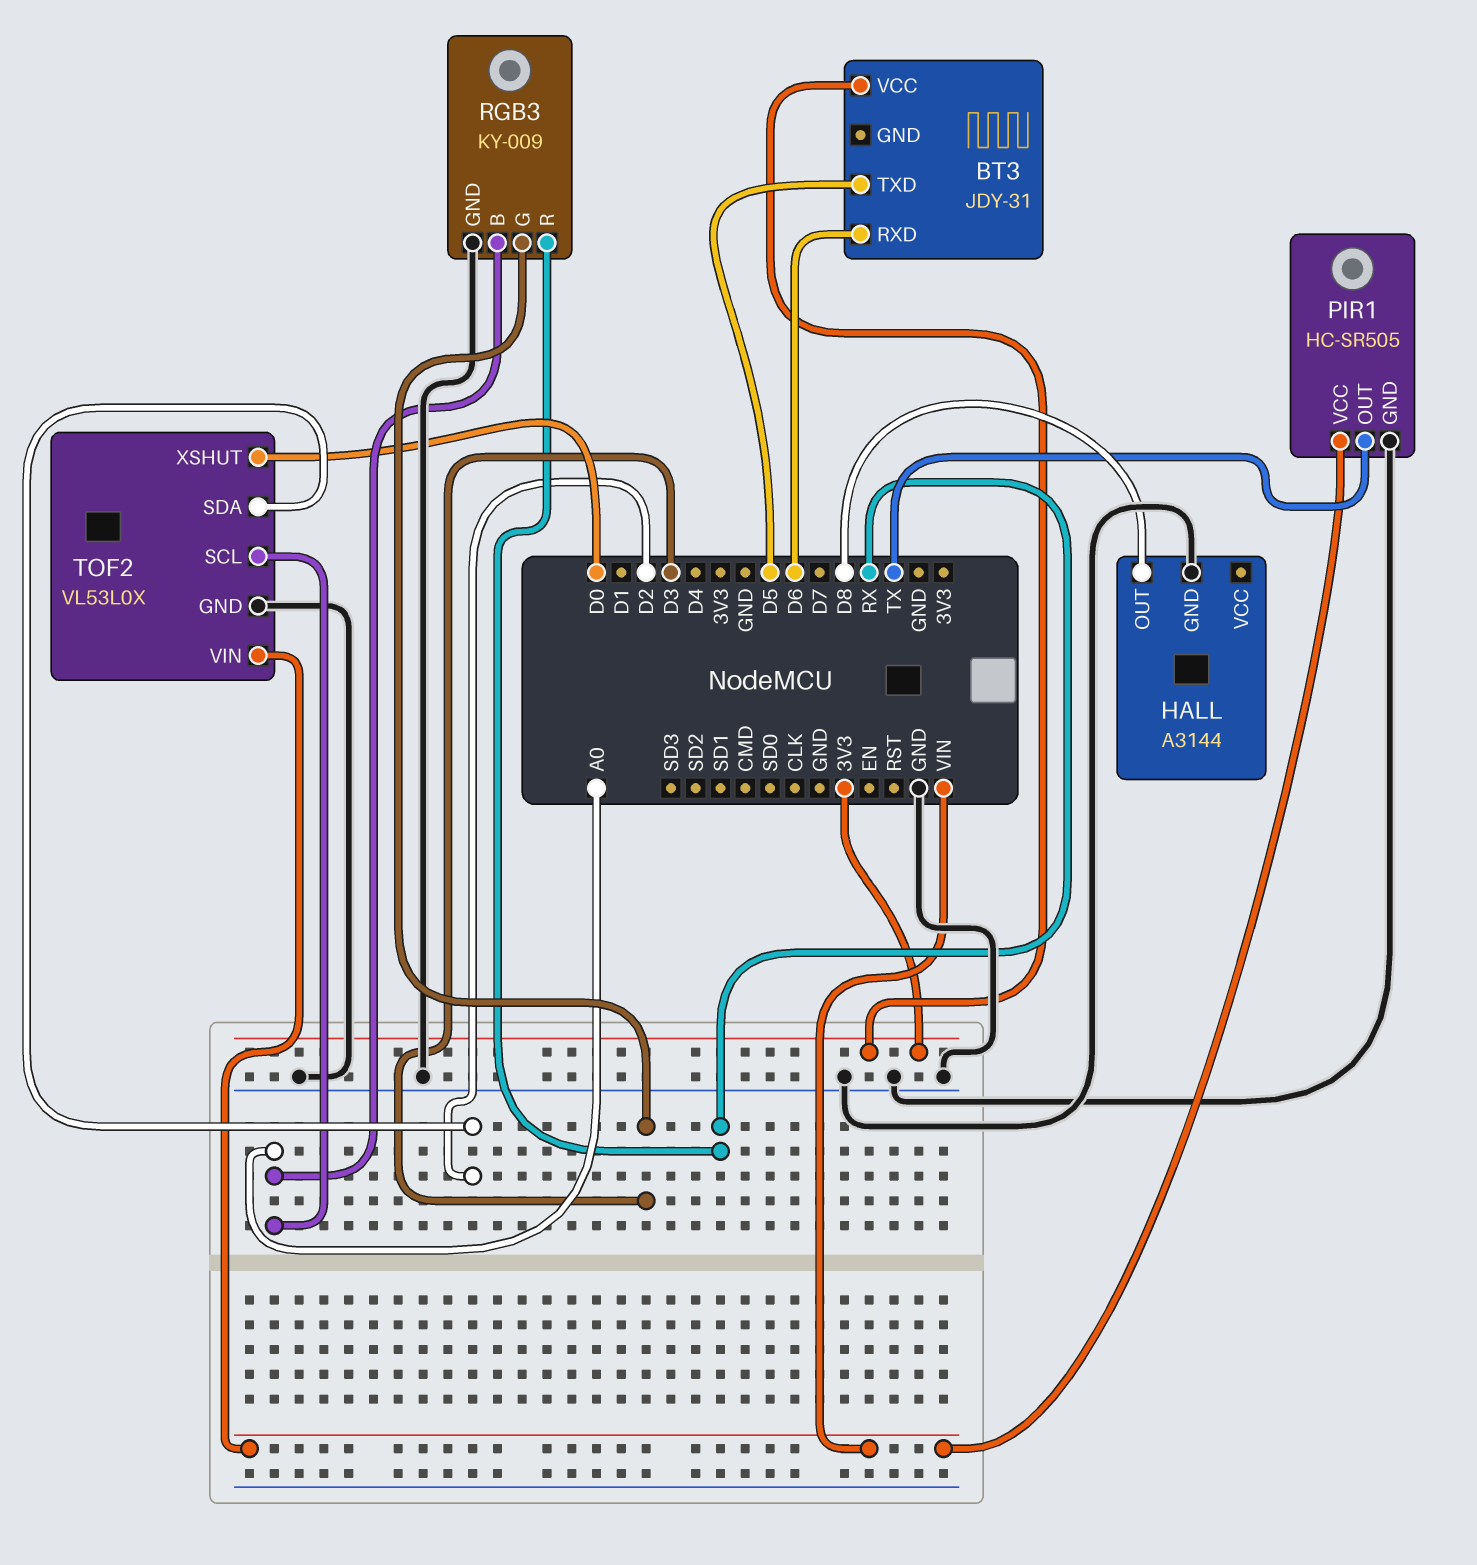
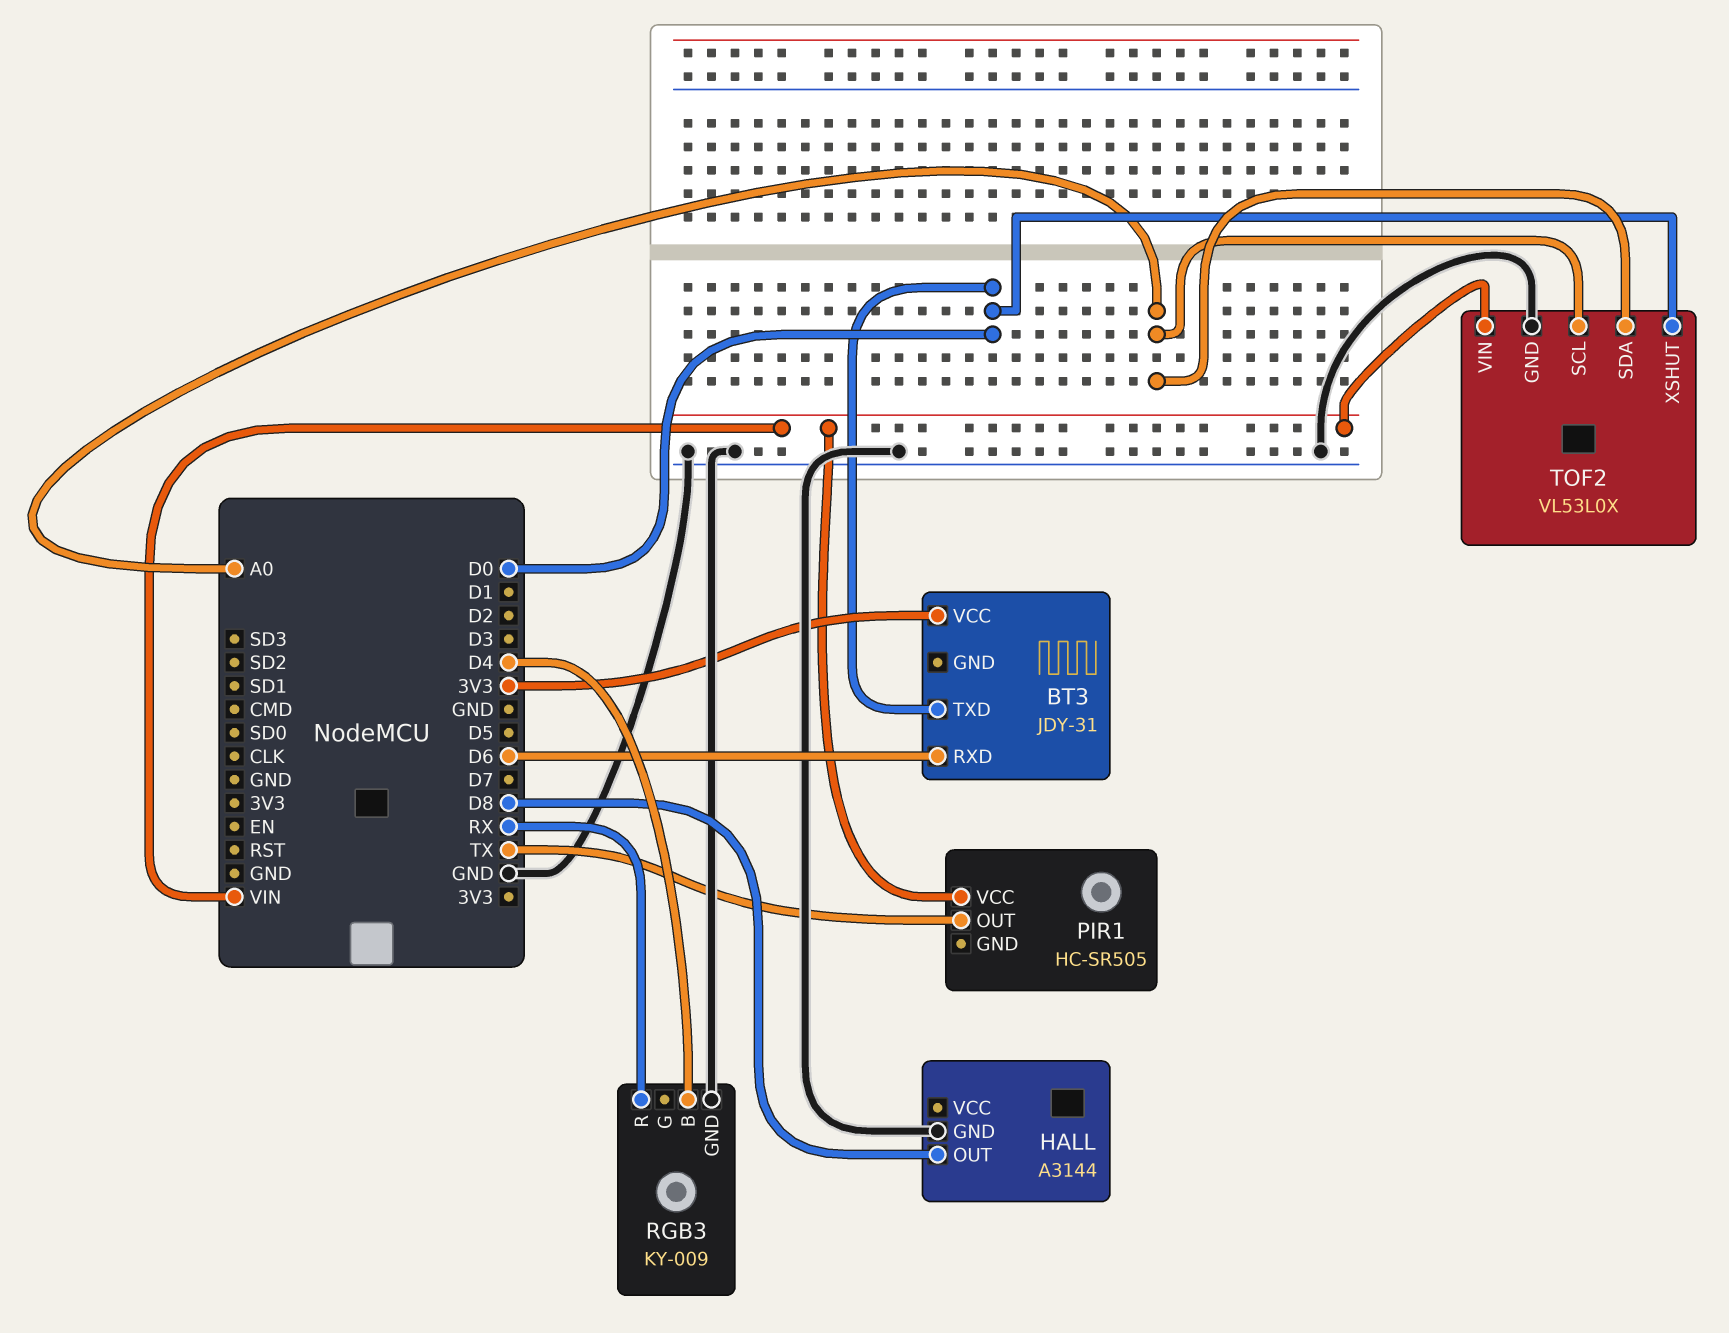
BT3 pin TXD: D5 -> D0
PIR1 pin GND: GND -> none
RGB3 pin B: A0 -> D4
RGB3 pin G: D3 -> none
TOF2 pin SDA: D2 -> A0

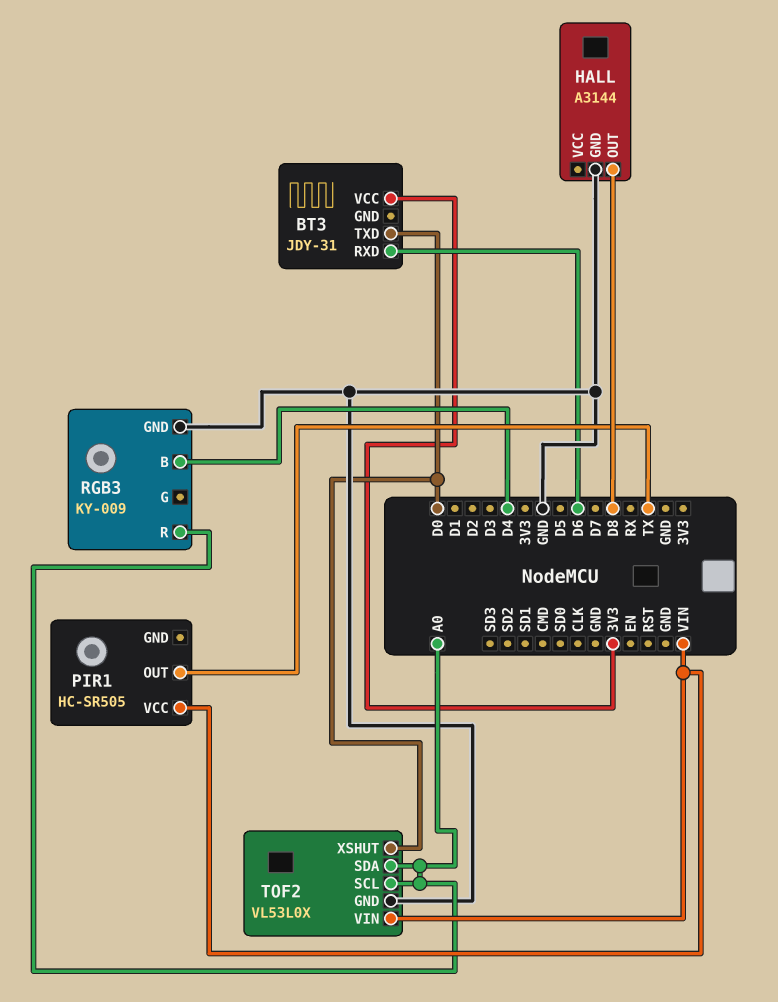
RGB3 pin R: RX -> A0

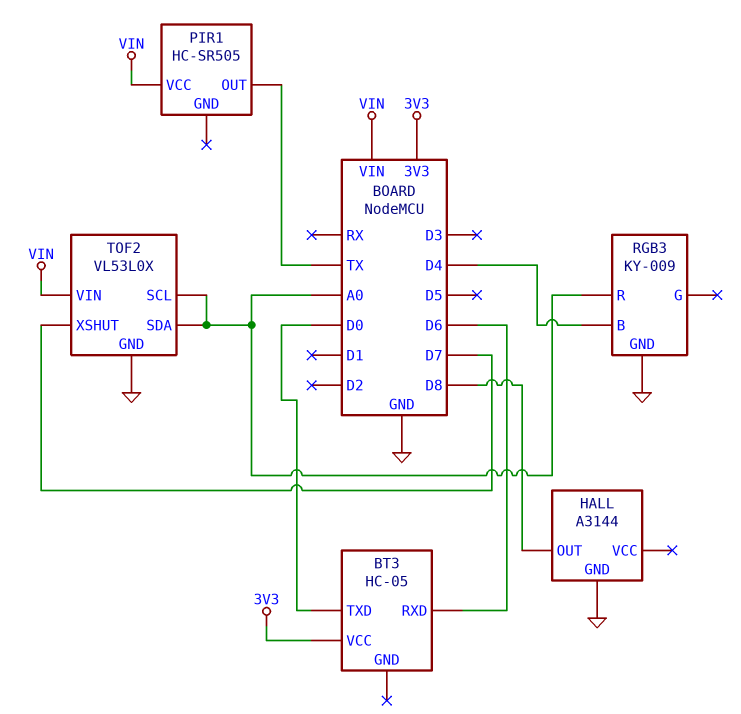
BT3: JDY-31 -> HC-05
TOF2 pin XSHUT: D0 -> D7

